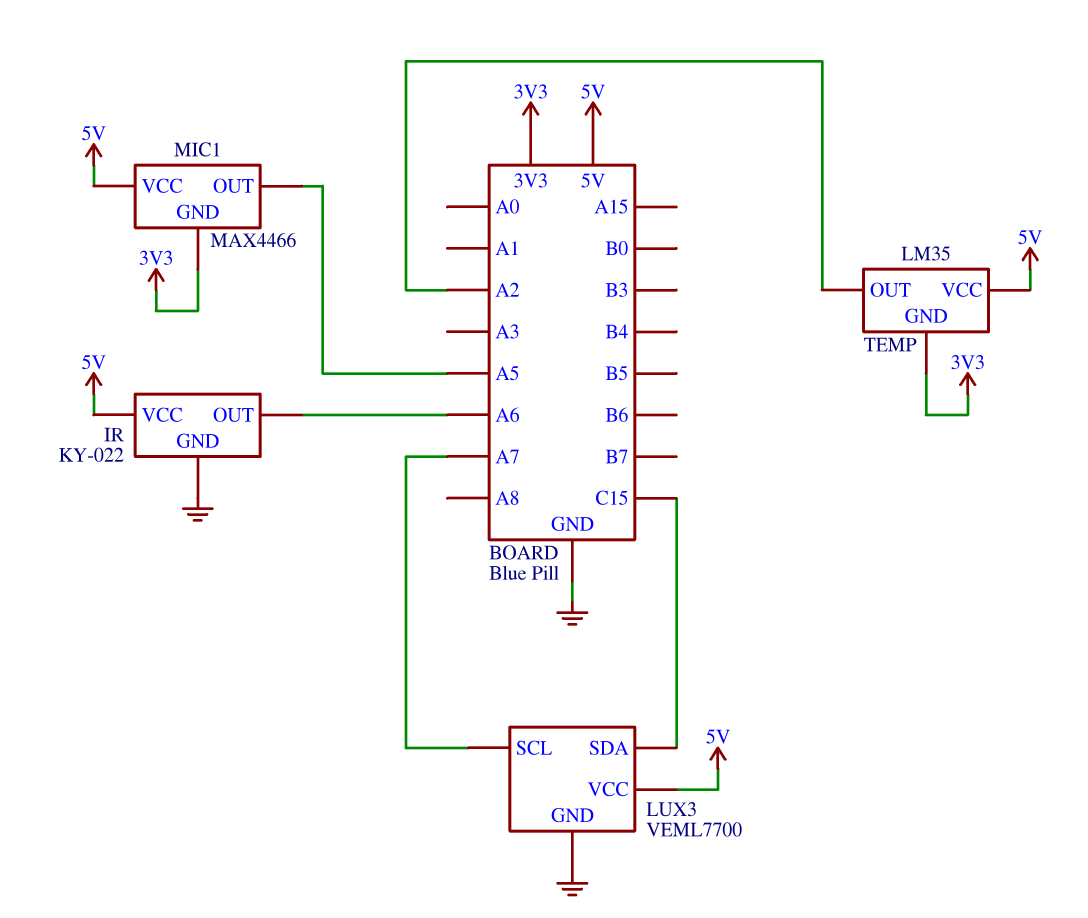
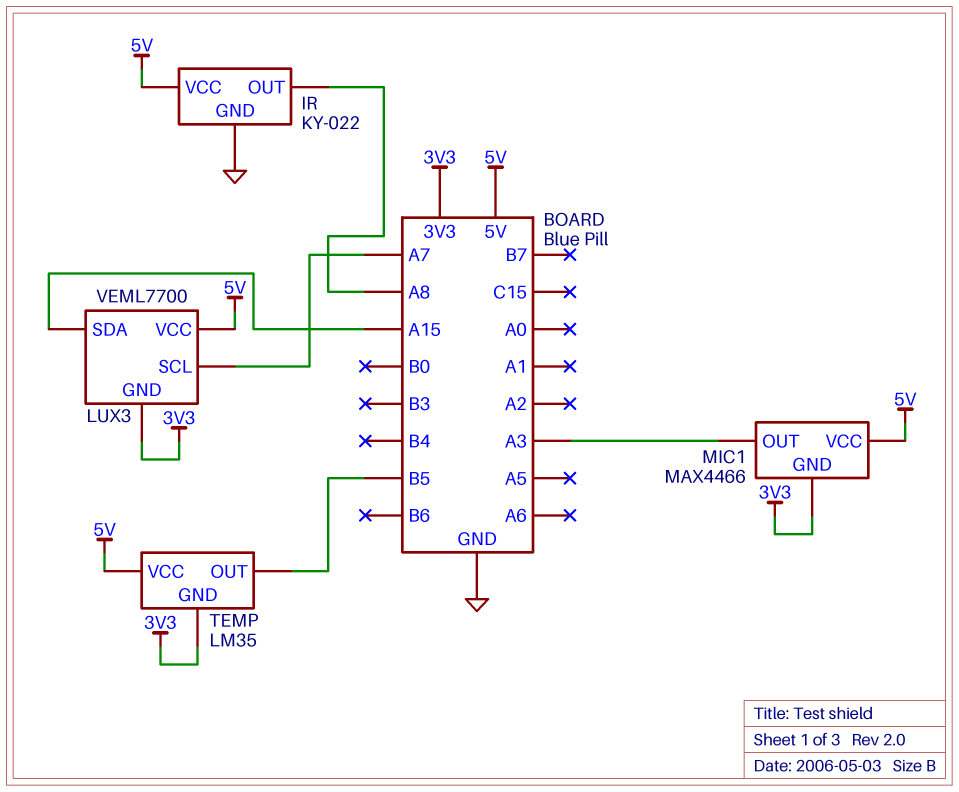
IR pin OUT: A6 -> A8
LUX3 pin GND: GND -> 3V3
LUX3 pin SDA: C15 -> A15
MIC1 pin OUT: A5 -> A3
TEMP pin OUT: A2 -> B5

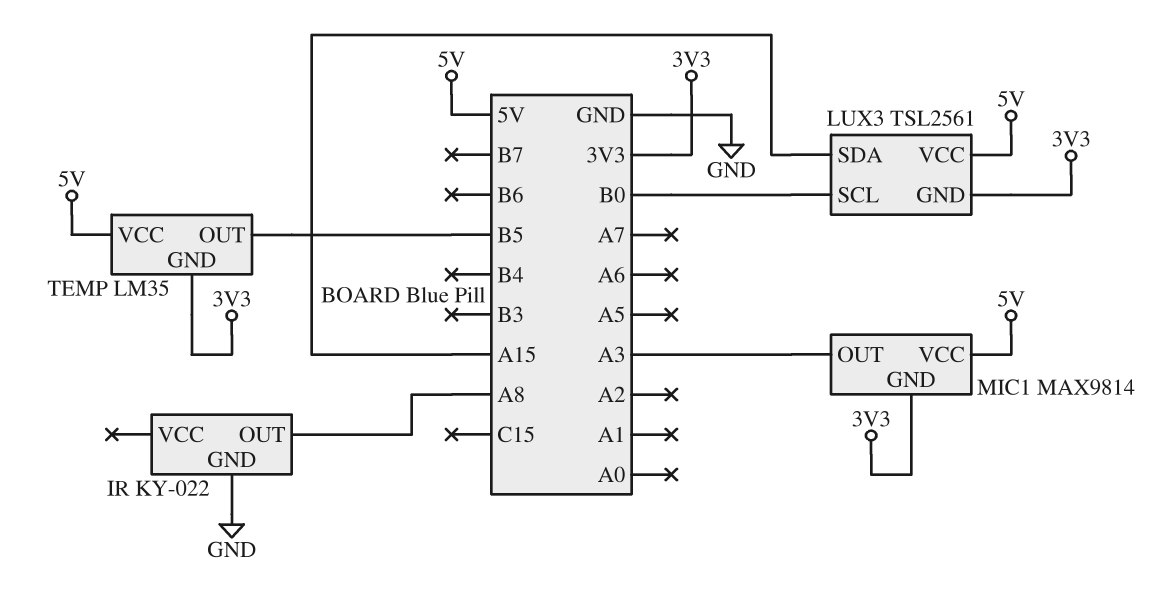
IR pin VCC: 5V -> none
LUX3: VEML7700 -> TSL2561
LUX3 pin SCL: A7 -> B0
MIC1: MAX4466 -> MAX9814

